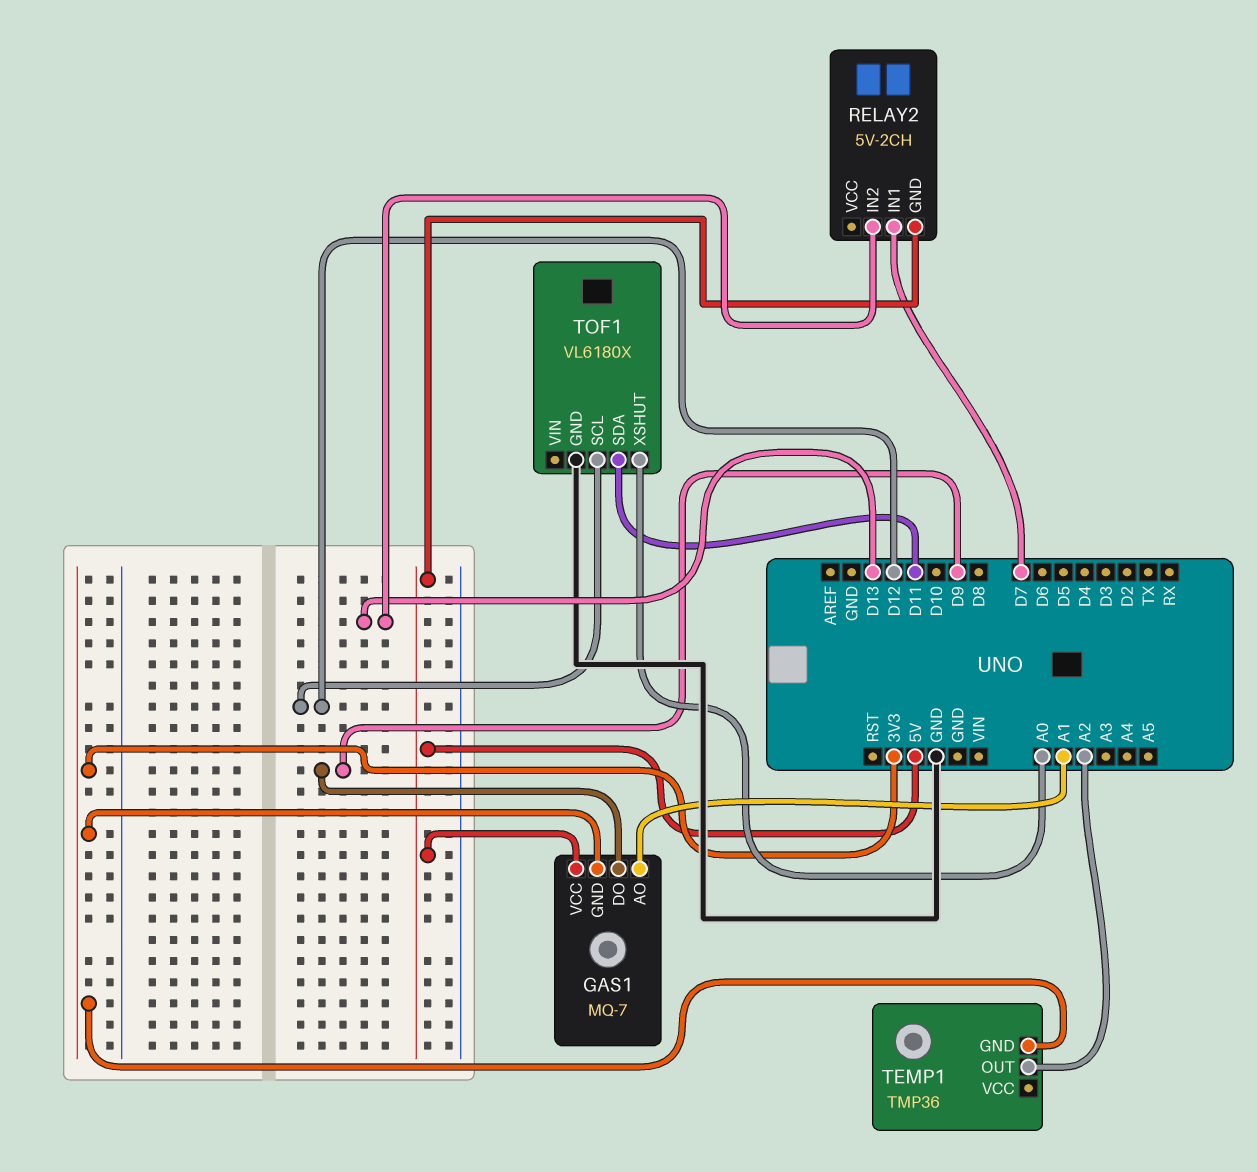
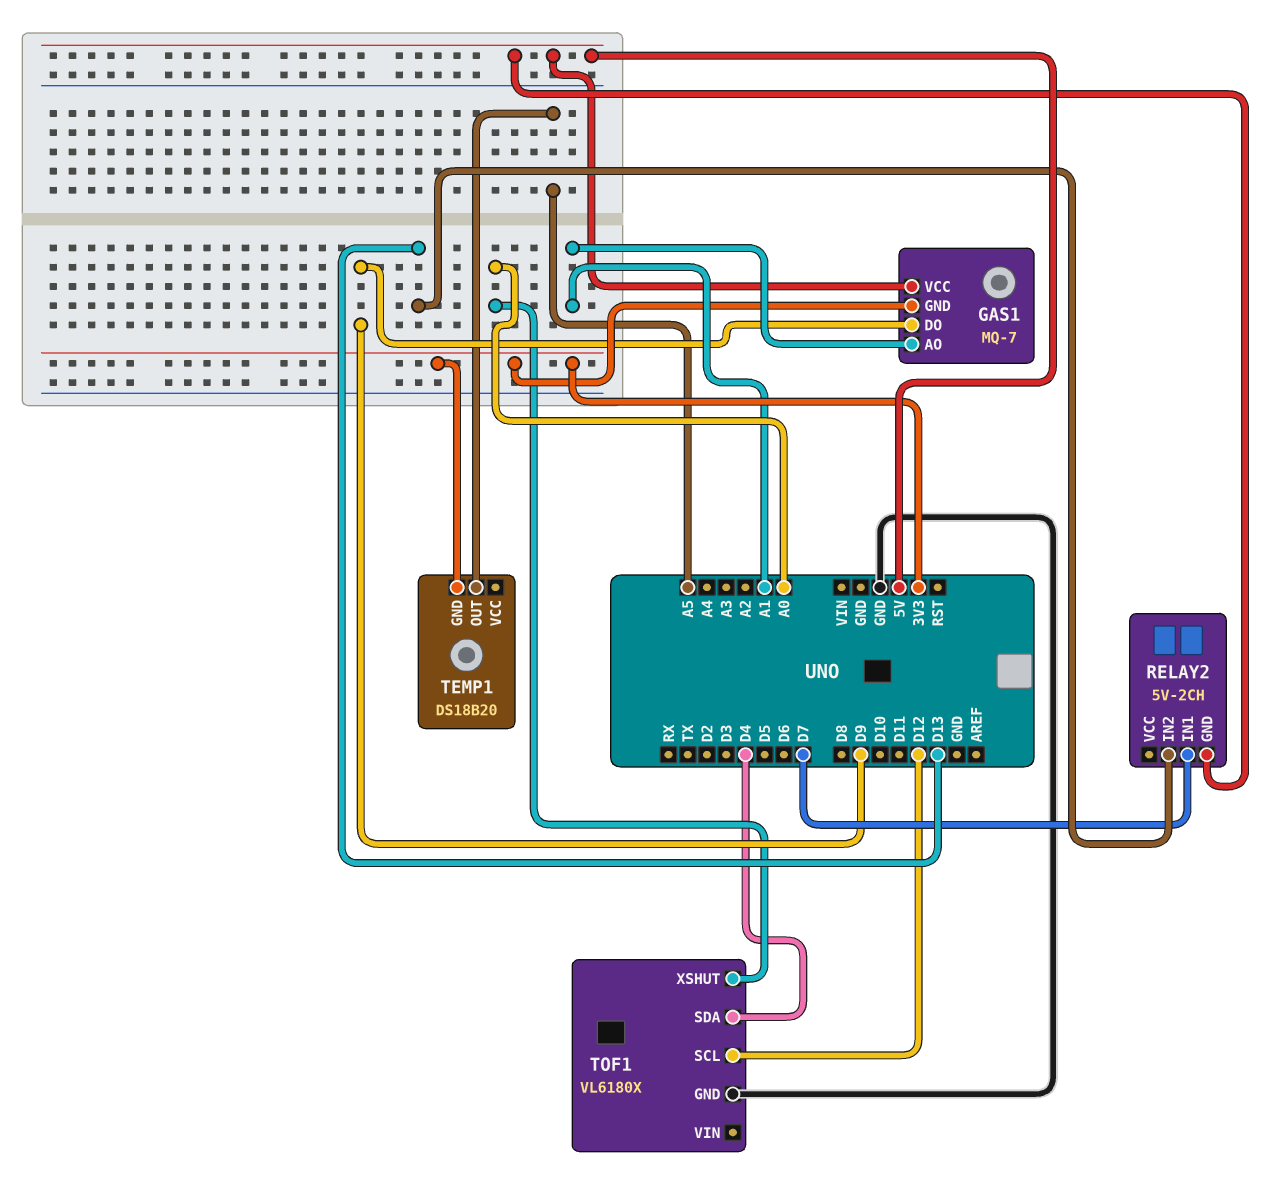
TEMP1: TMP36 -> DS18B20
TEMP1 pin OUT: A2 -> A5
TOF1 pin SDA: D11 -> D4

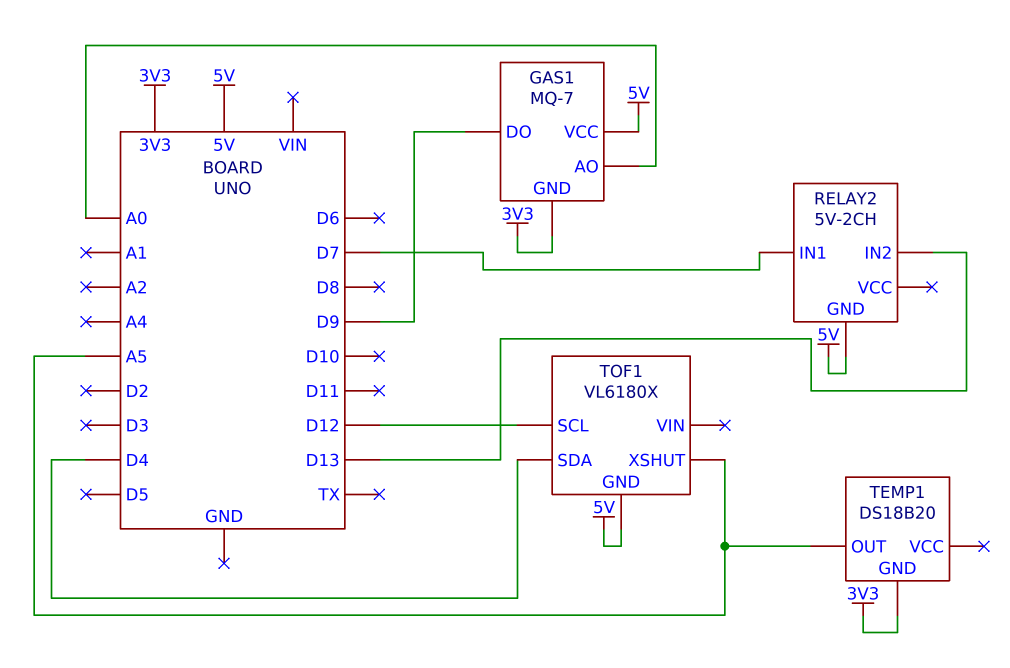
GAS1 pin AO: A1 -> A0
TOF1 pin GND: GND -> 5V
TOF1 pin XSHUT: A0 -> A5

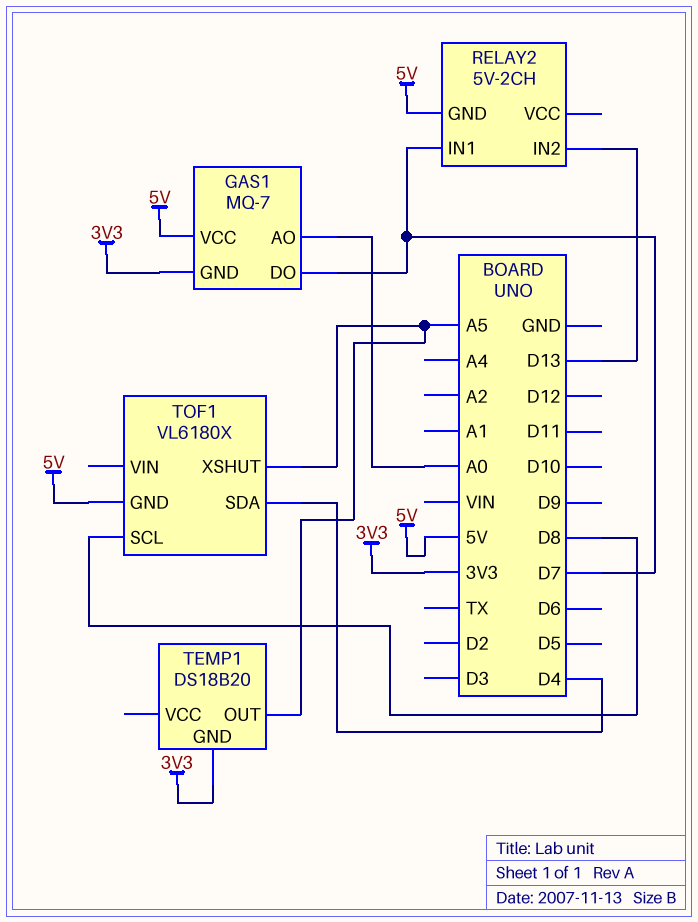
GAS1 pin DO: D9 -> D7
TOF1 pin SCL: D12 -> D8

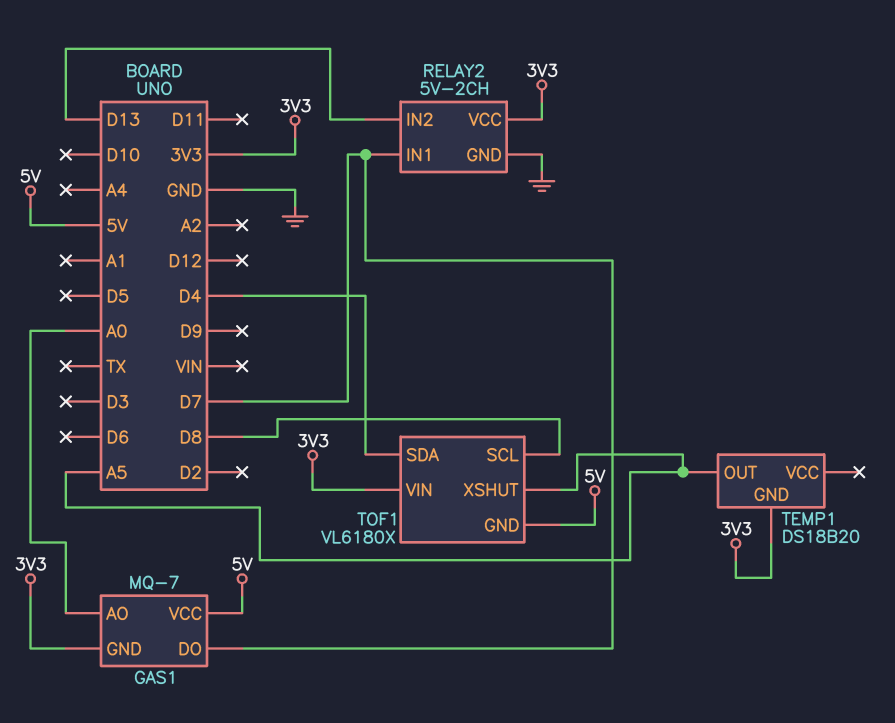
RELAY2 pin GND: 5V -> GND
RELAY2 pin VCC: none -> 3V3
TOF1 pin VIN: none -> 3V3

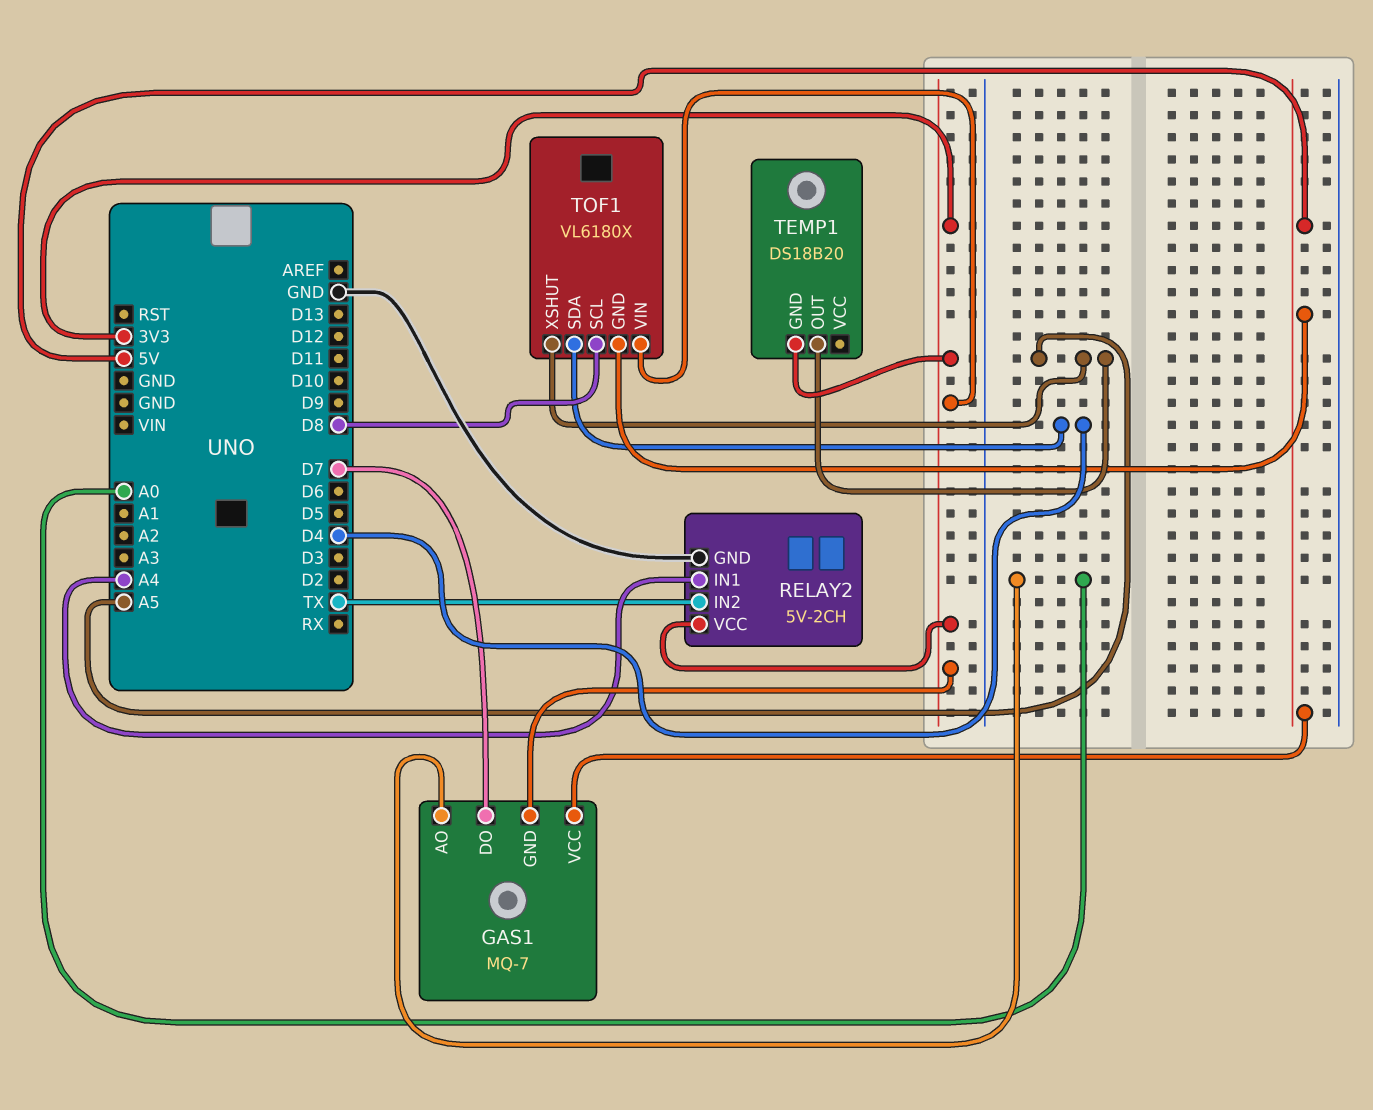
RELAY2 pin IN1: D7 -> A4
RELAY2 pin IN2: D13 -> TX

